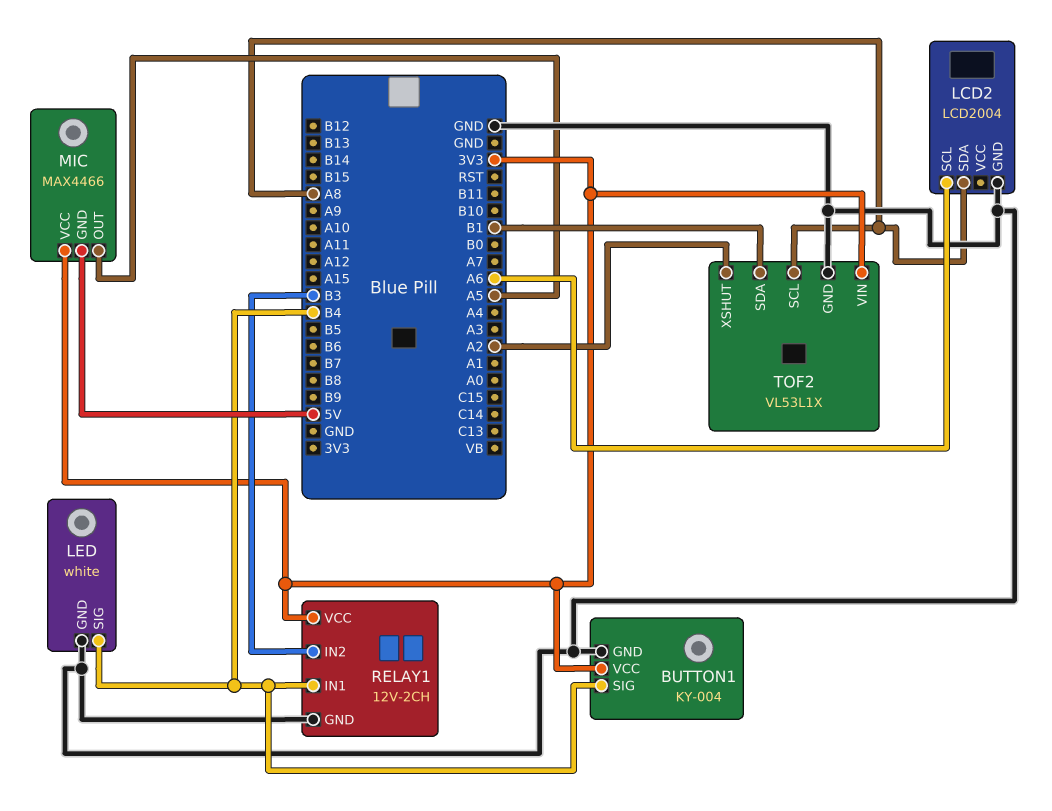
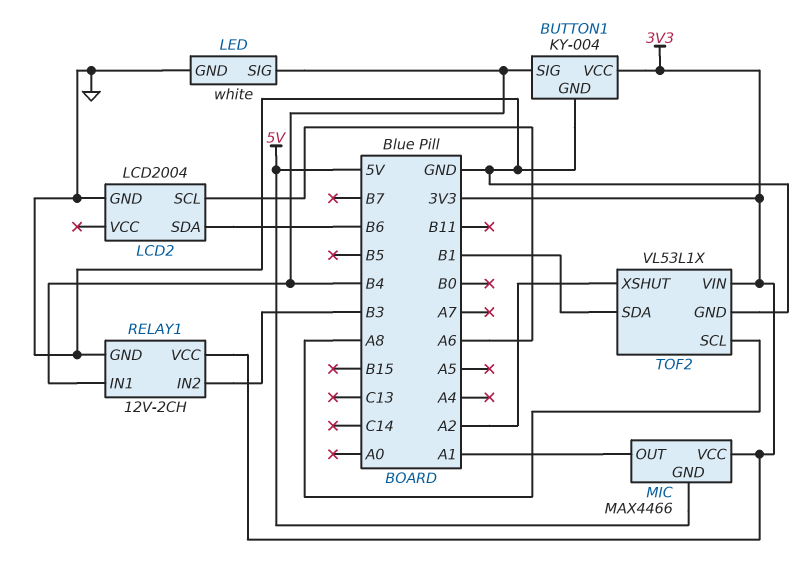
LCD2 pin SDA: A8 -> B6
MIC pin OUT: A5 -> A1

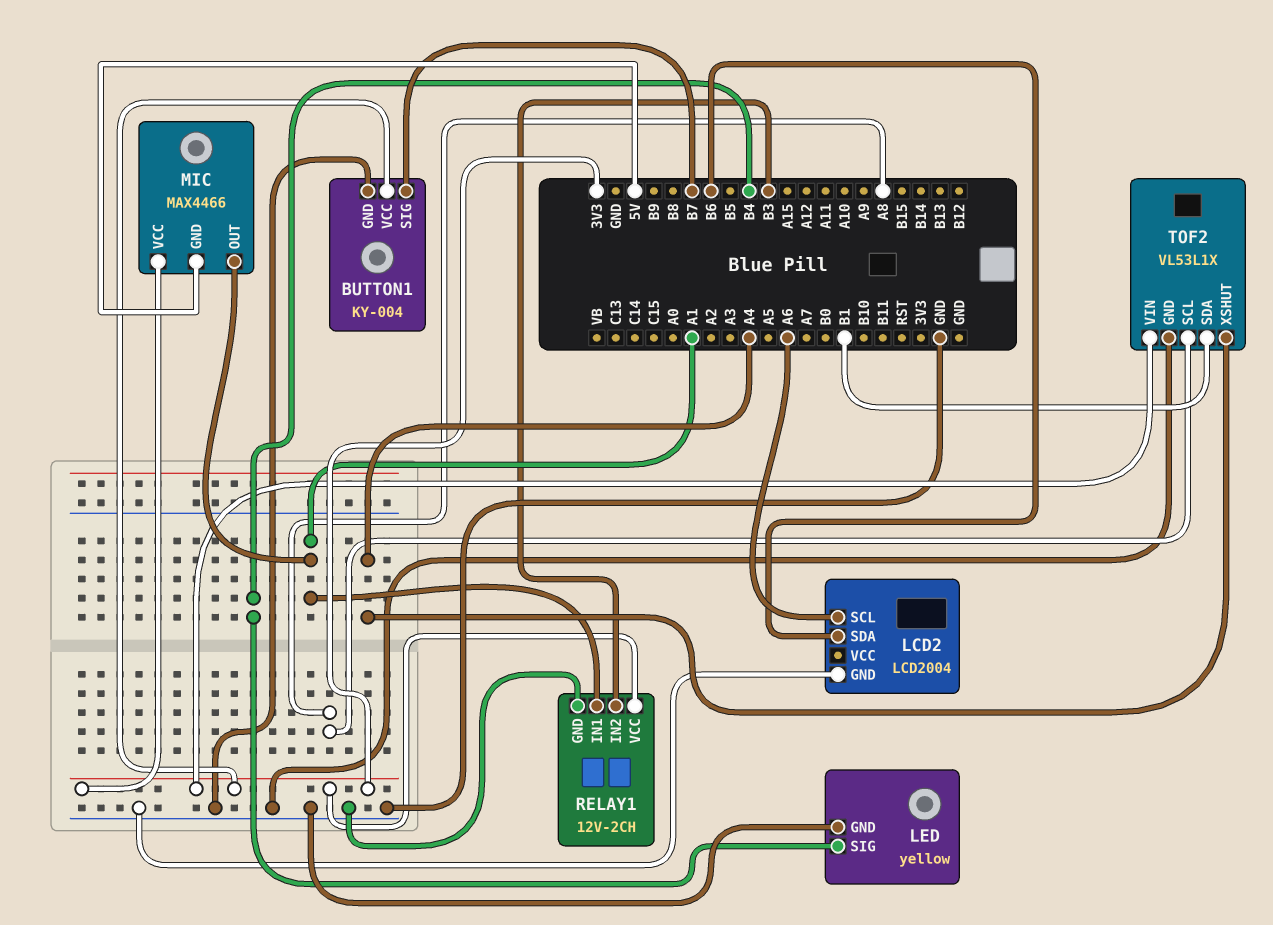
BUTTON1 pin SIG: B4 -> B7
LED: white -> yellow
RELAY1 pin IN1: B4 -> A1
TOF2 pin XSHUT: A2 -> A4

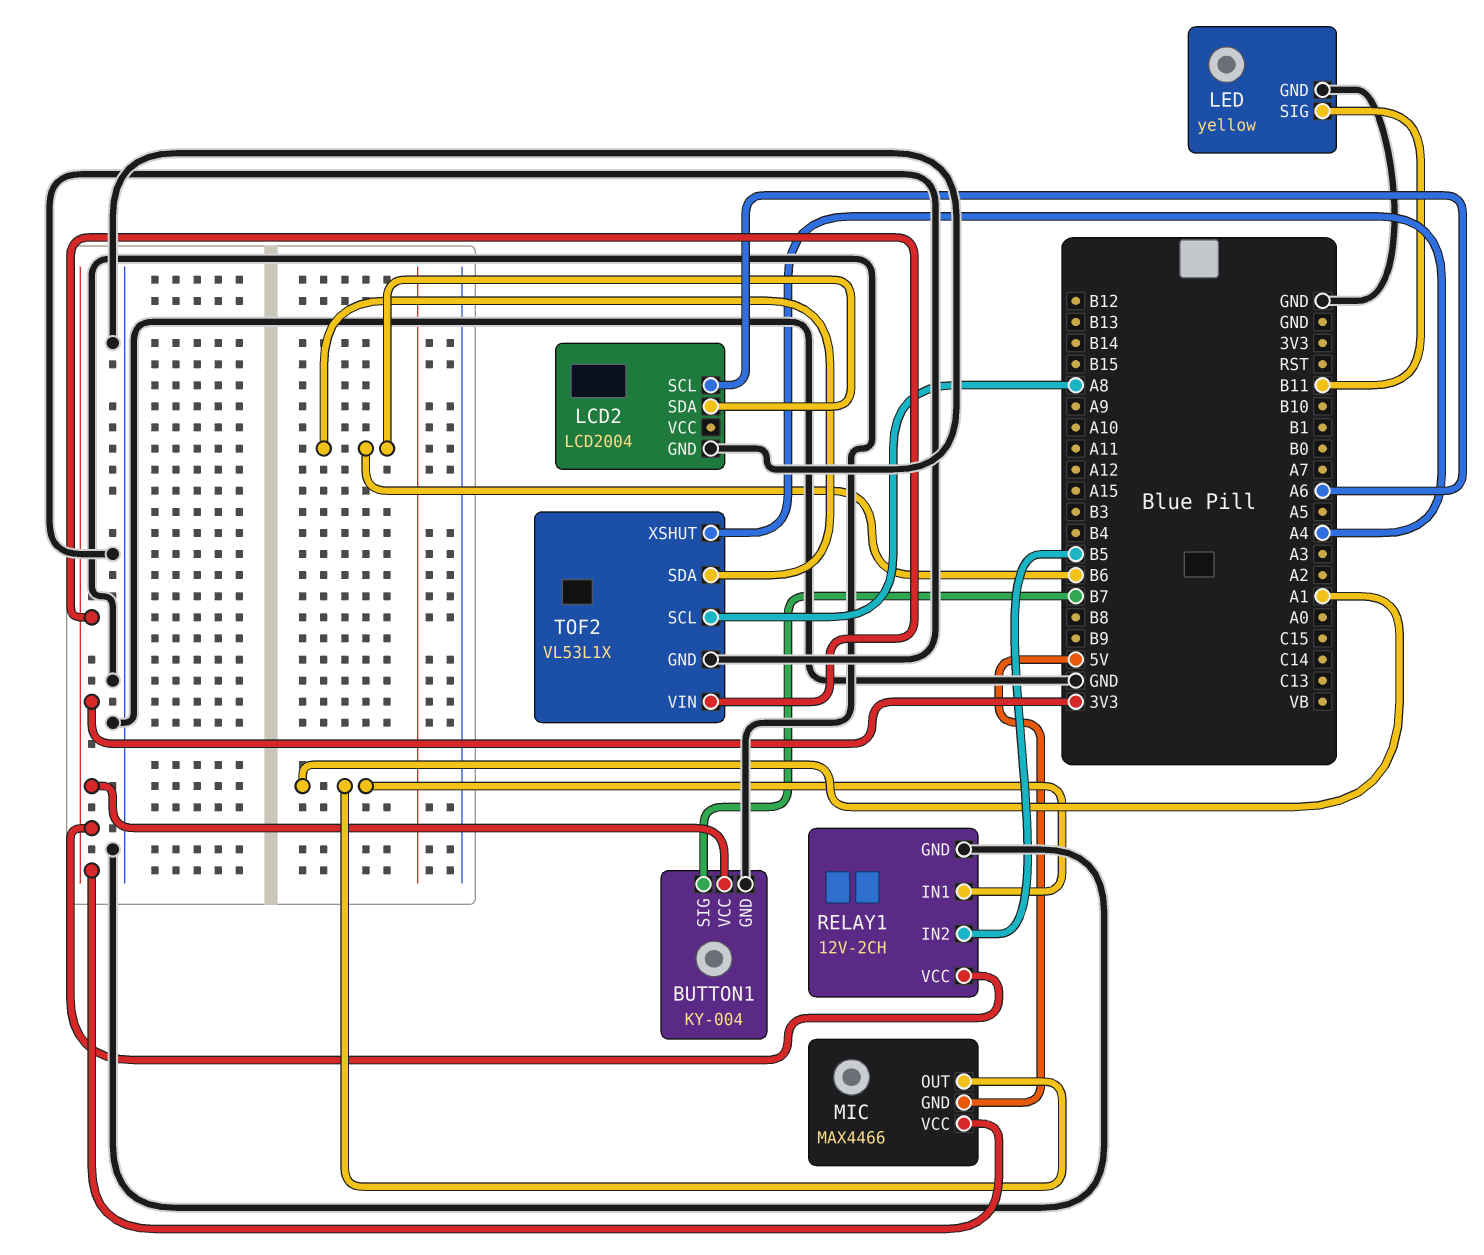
LED pin SIG: B4 -> B11
RELAY1 pin IN2: B3 -> B5
TOF2 pin SDA: B1 -> B6

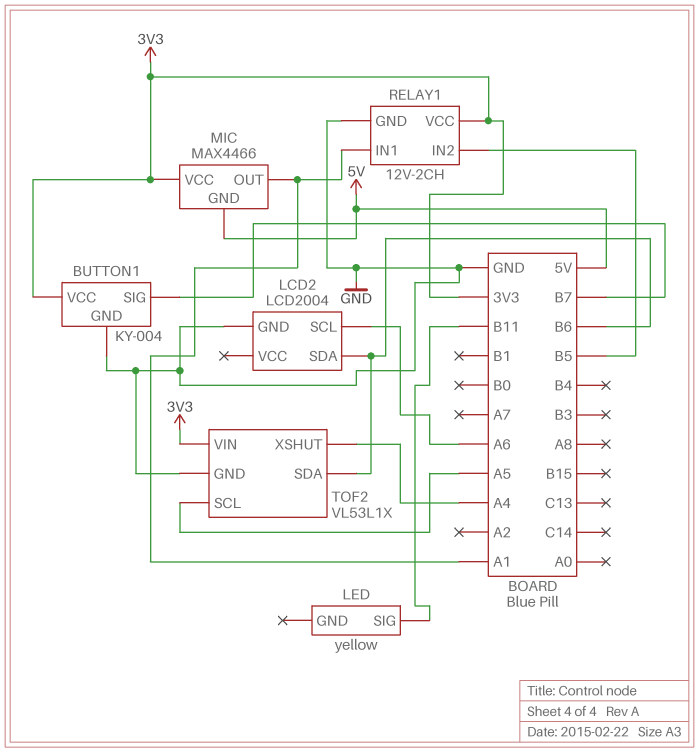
LED pin GND: GND -> none
TOF2 pin SCL: A8 -> A5

